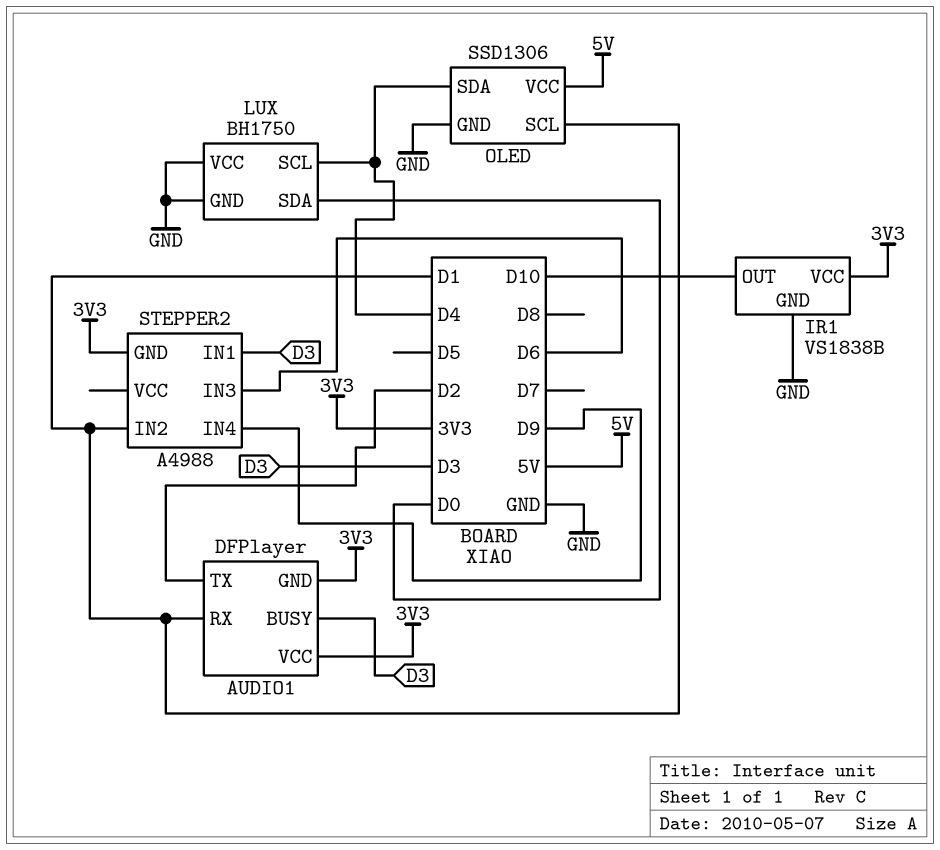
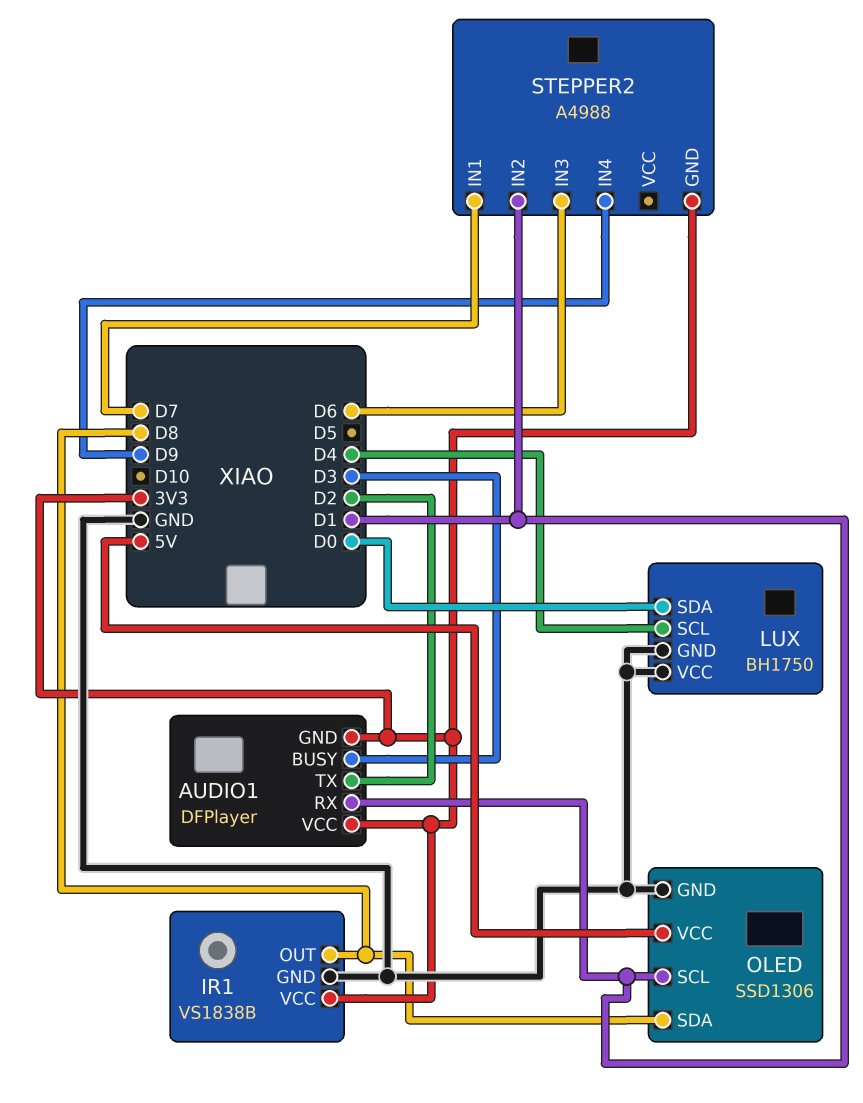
IR1 pin OUT: D10 -> D8
OLED pin SDA: D4 -> D8
STEPPER2 pin IN1: D3 -> D7

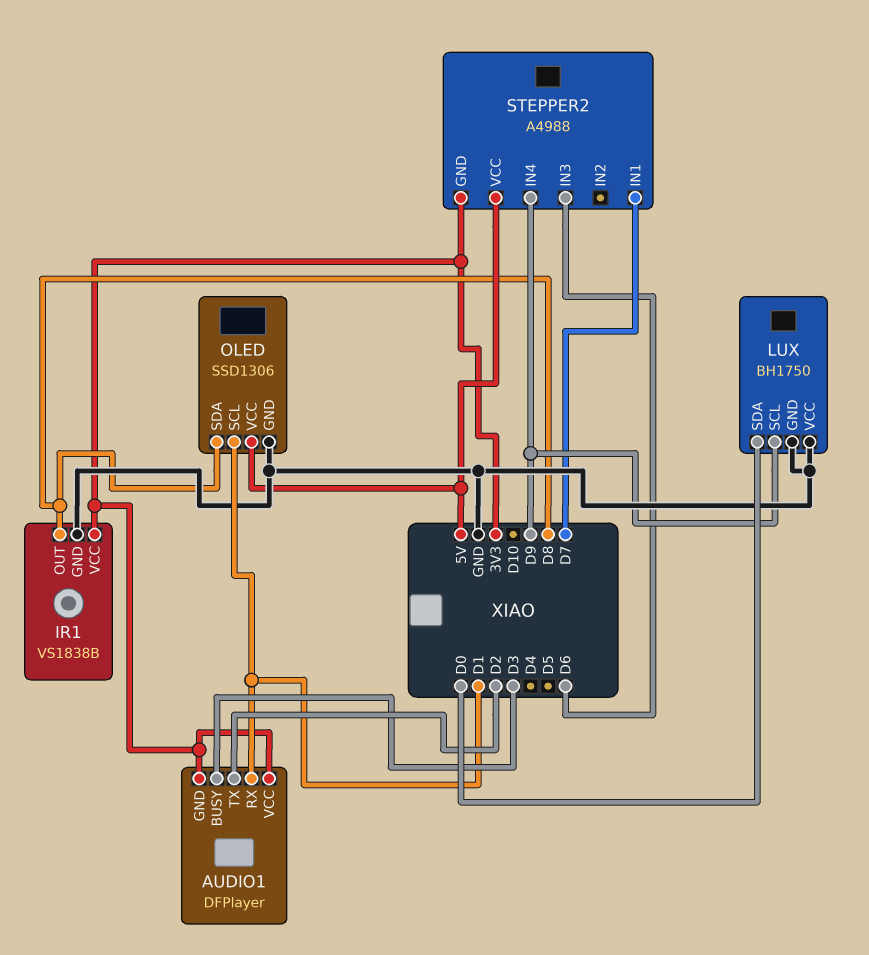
LUX pin SCL: D4 -> D9
STEPPER2 pin IN2: D1 -> none
STEPPER2 pin VCC: none -> 5V

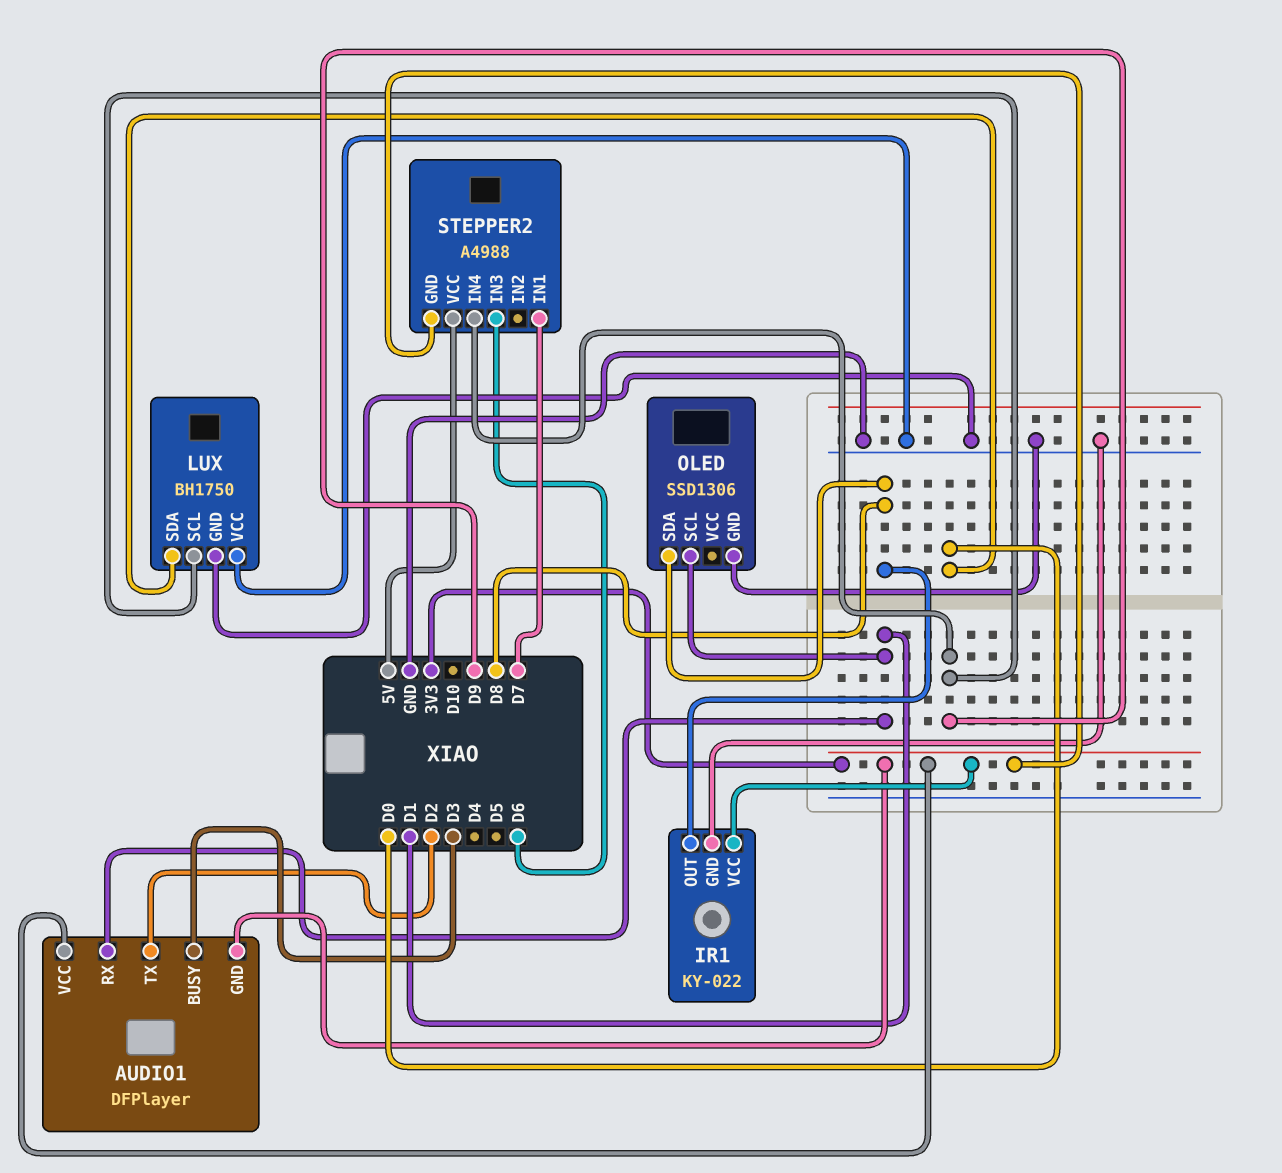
IR1: VS1838B -> KY-022
OLED pin VCC: 5V -> none

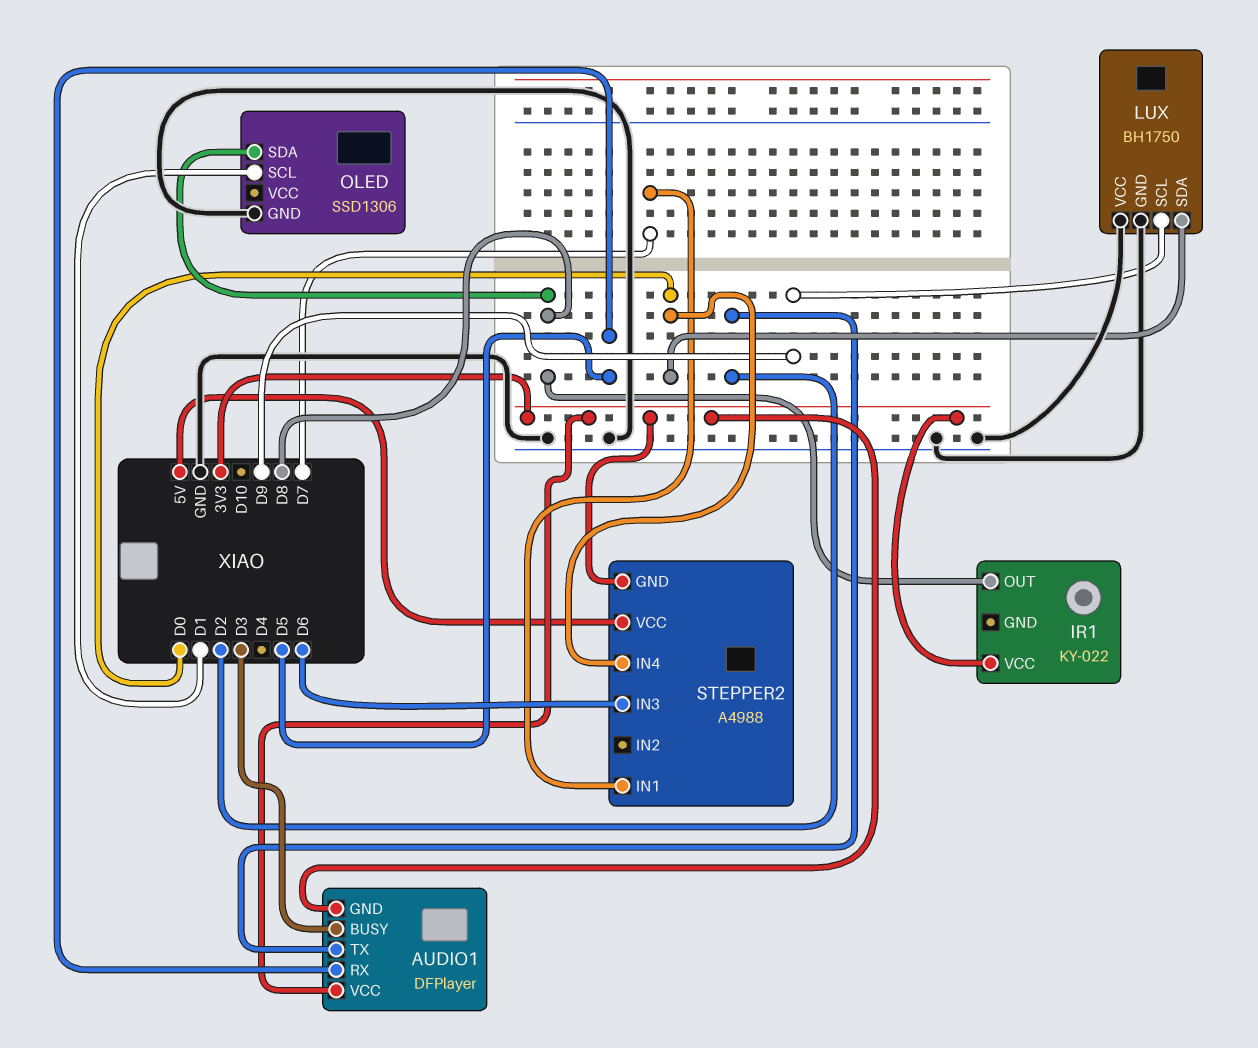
AUDIO1 pin RX: D1 -> D5
IR1 pin GND: GND -> none
STEPPER2 pin IN4: D9 -> D0

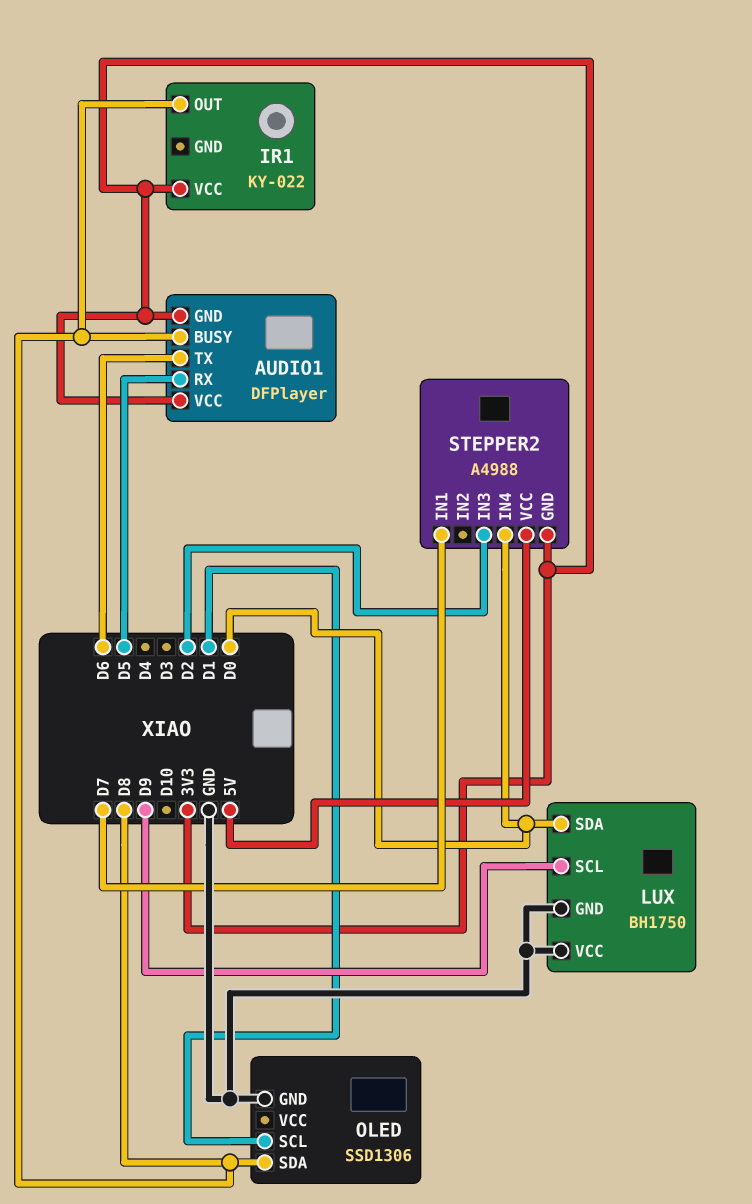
AUDIO1 pin BUSY: D3 -> D8
AUDIO1 pin TX: D2 -> D6
STEPPER2 pin IN3: D6 -> D2

